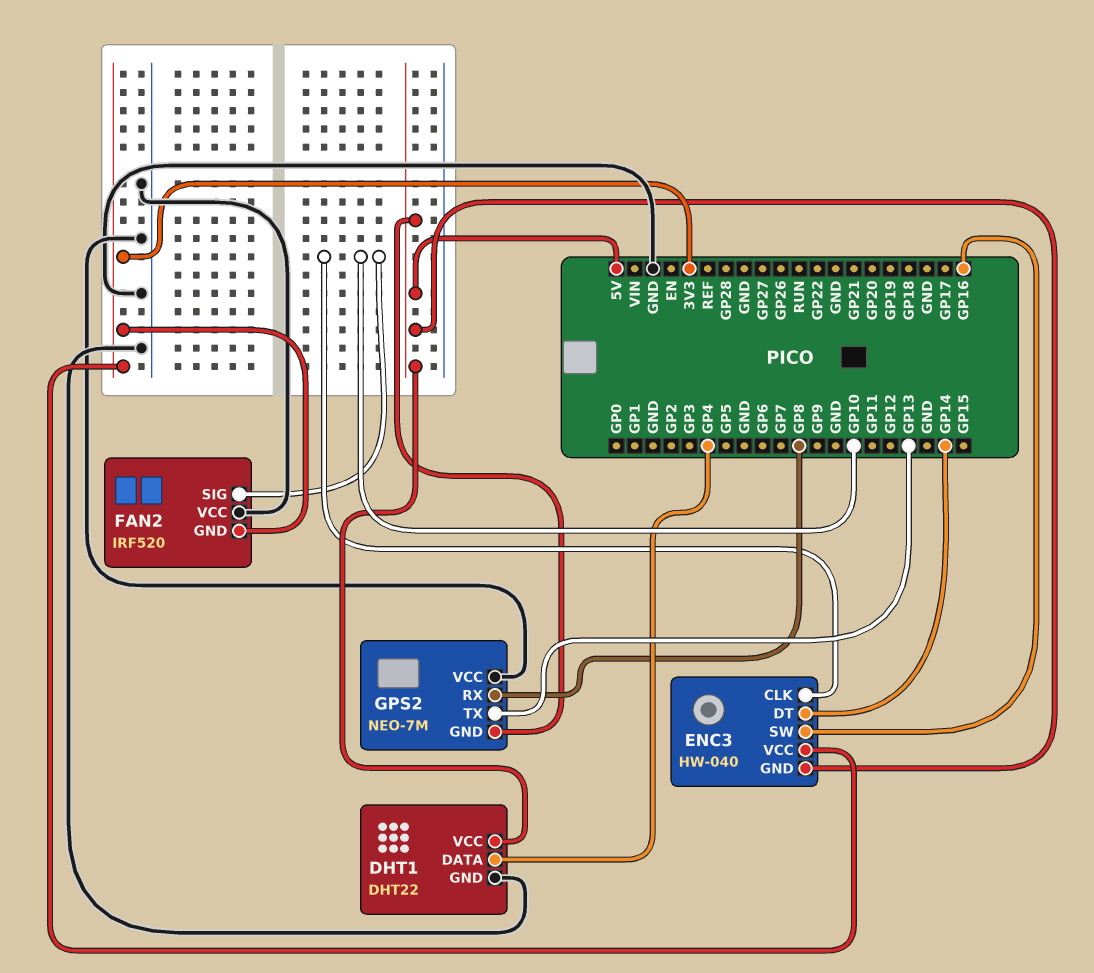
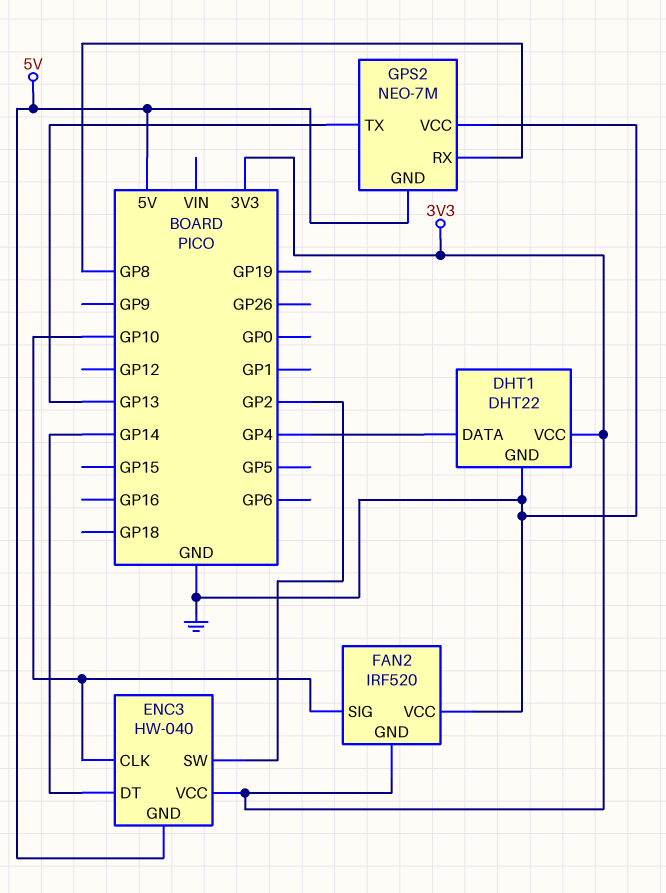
DHT1 pin VCC: 5V -> 3V3
ENC3 pin SW: GP16 -> GP2

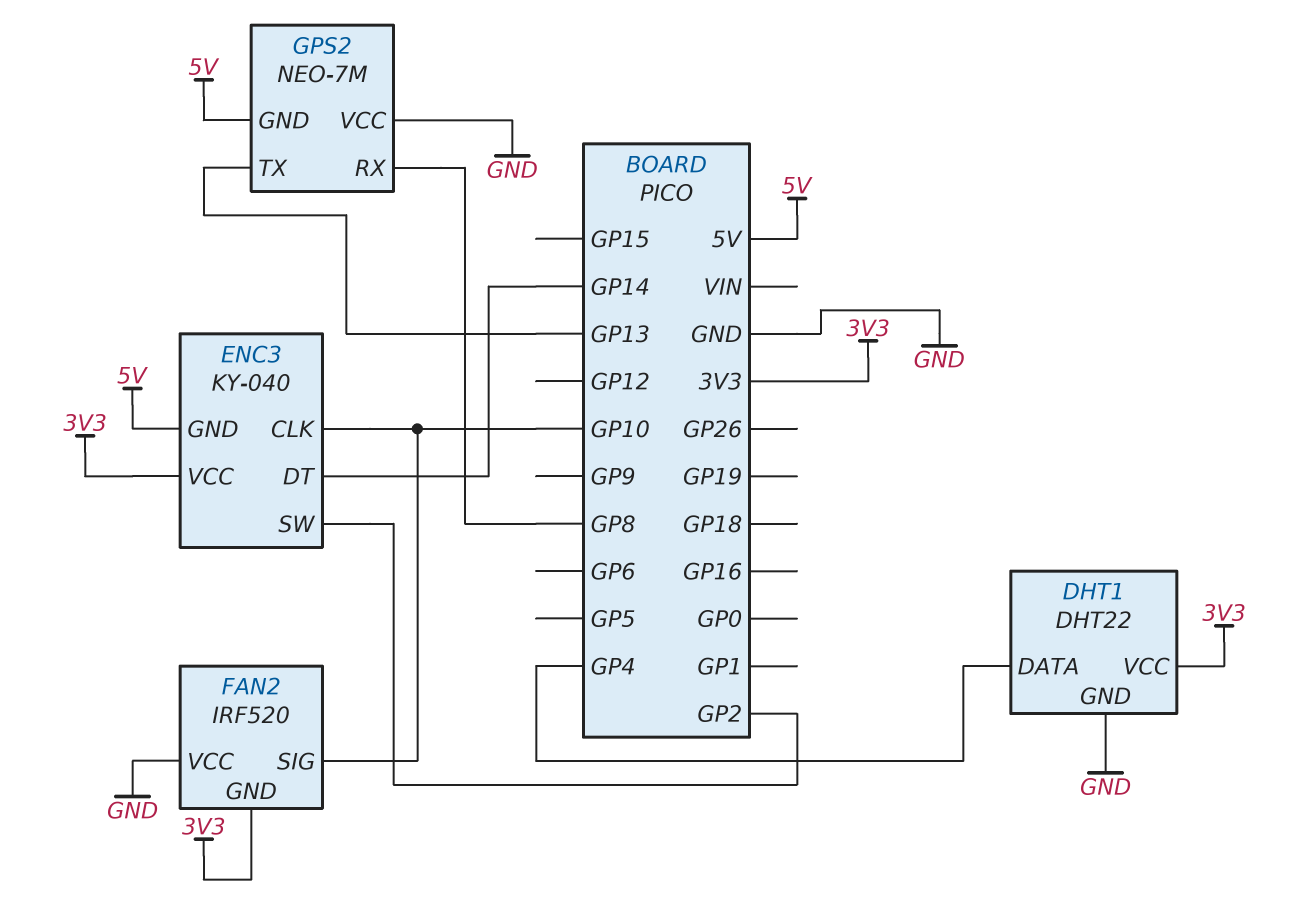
ENC3: HW-040 -> KY-040

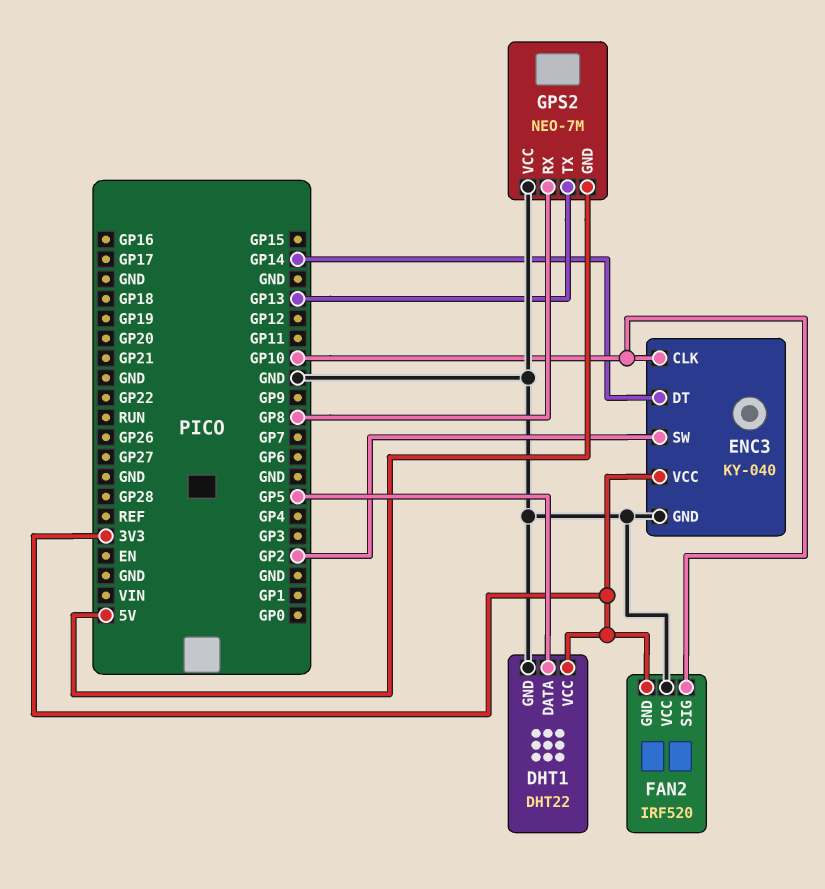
DHT1 pin DATA: GP4 -> GP5
ENC3 pin GND: 5V -> GND

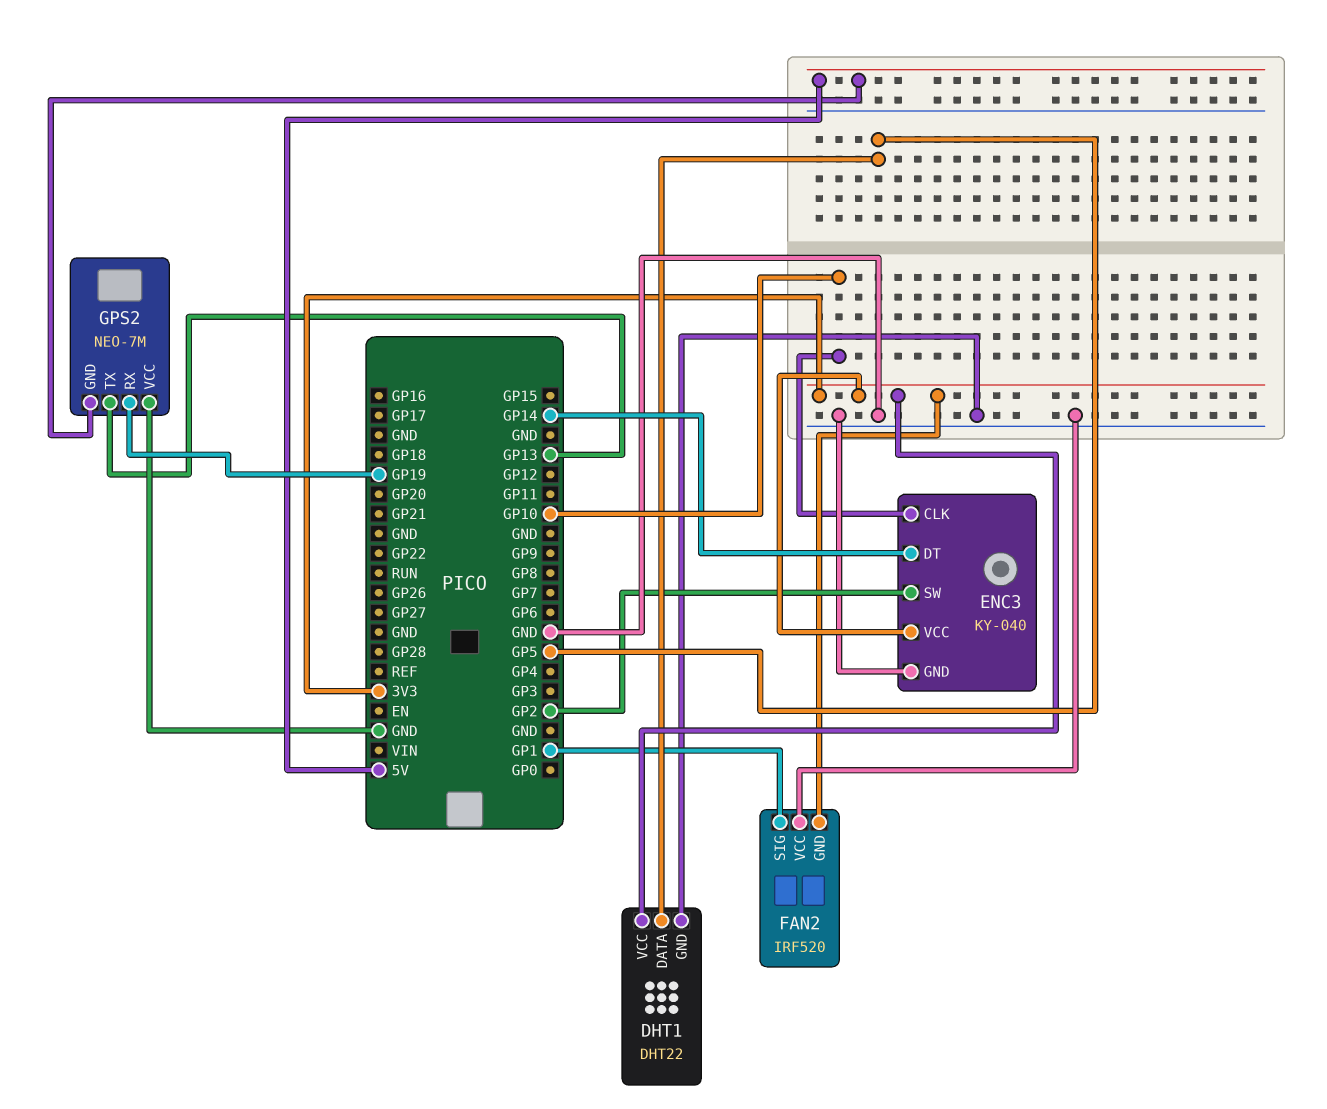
FAN2 pin SIG: GP10 -> GP1
GPS2 pin RX: GP8 -> GP19

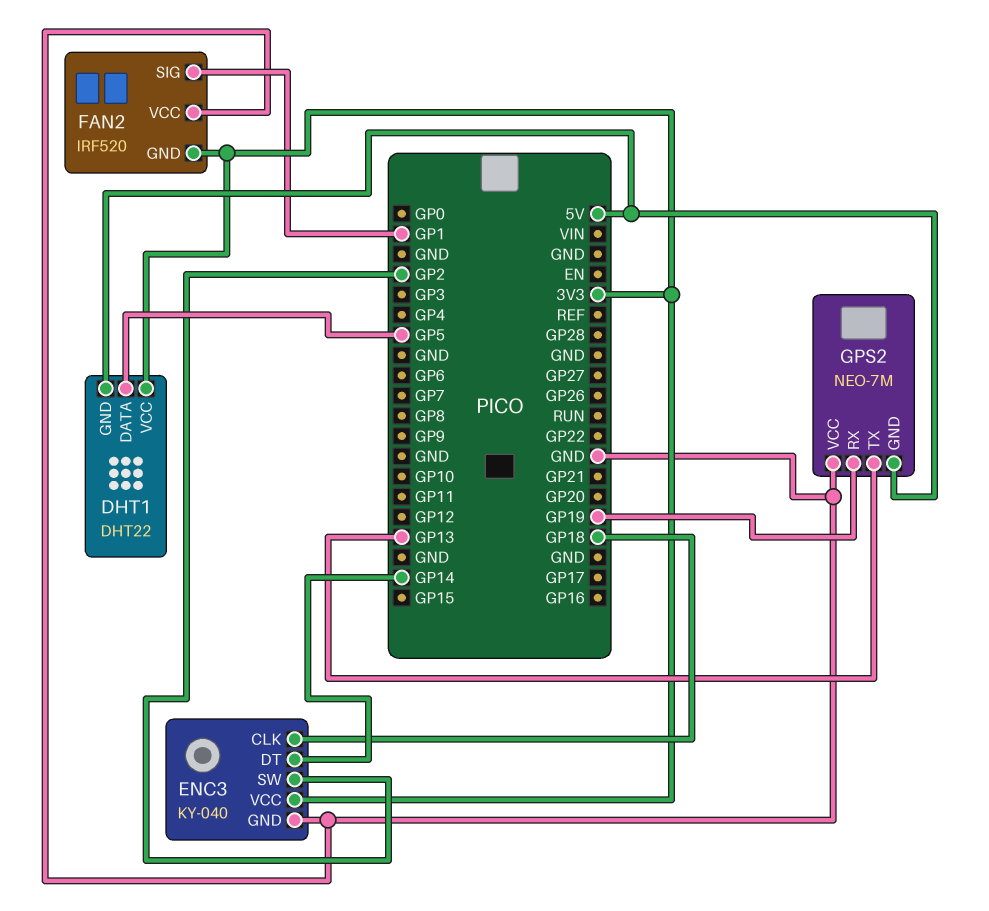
DHT1 pin GND: GND -> 5V
ENC3 pin CLK: GP10 -> GP18

